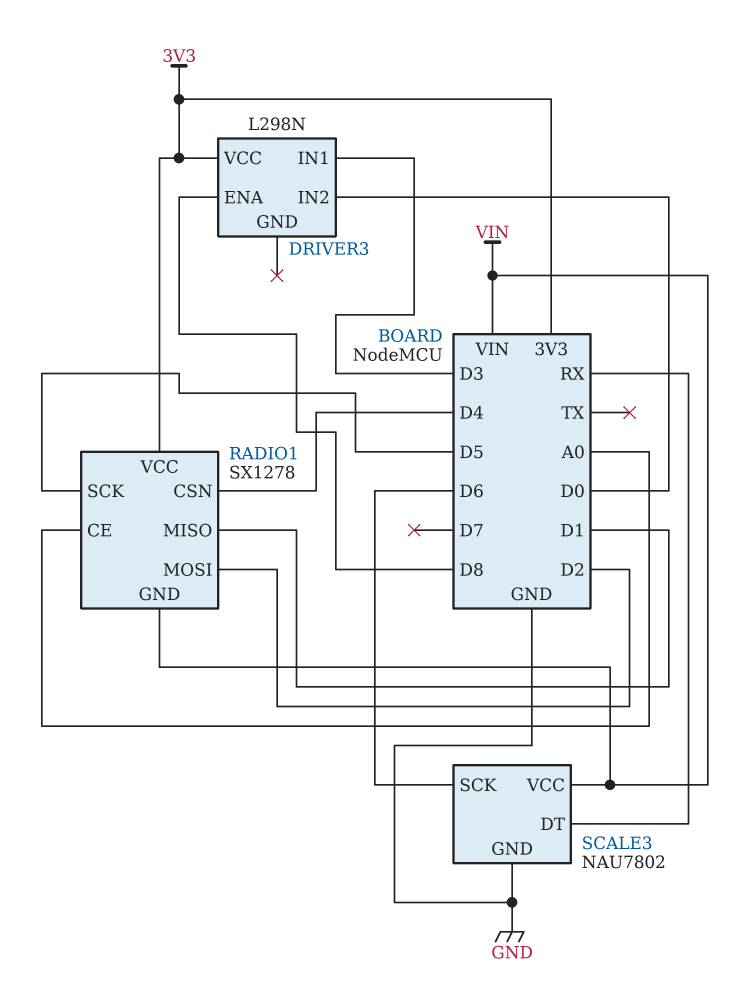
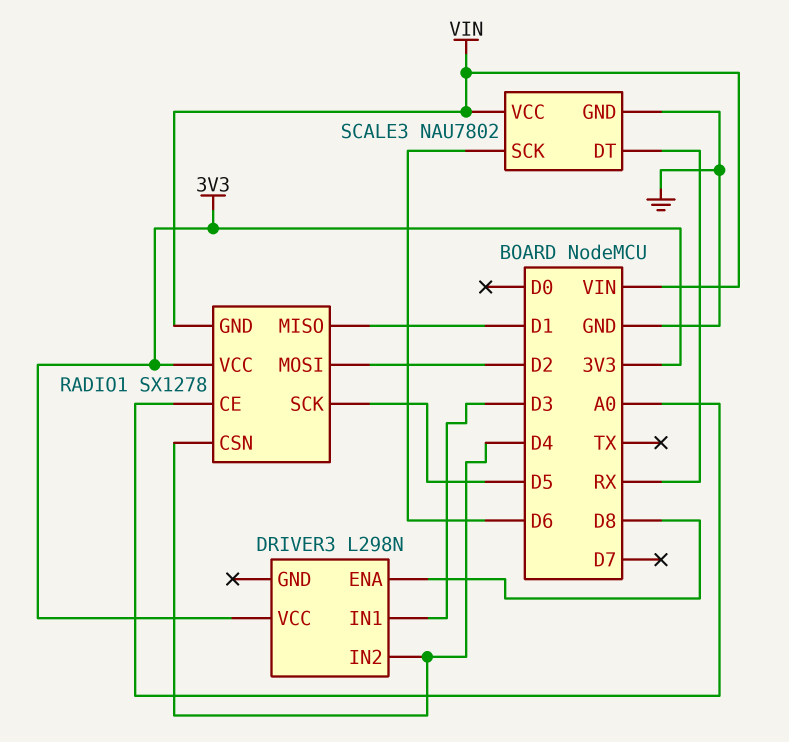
DRIVER3 pin IN2: D0 -> D4

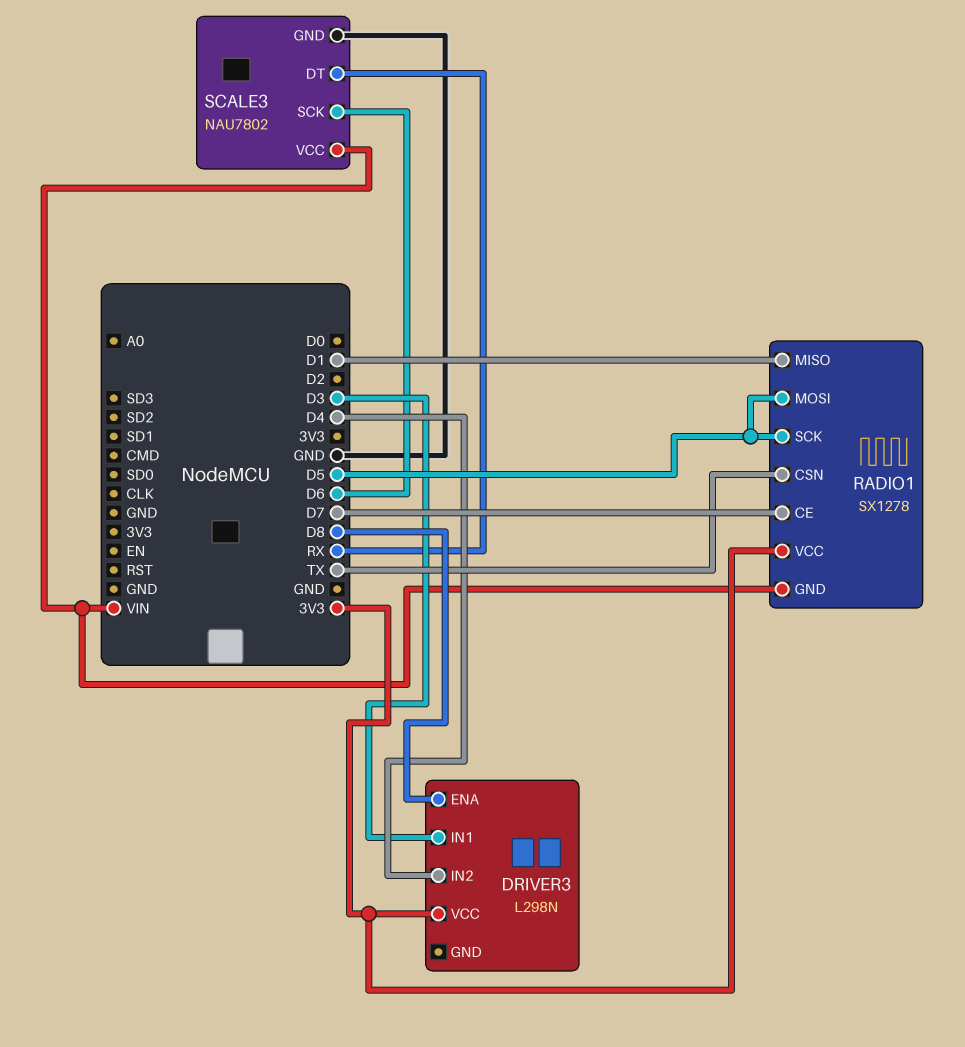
RADIO1 pin CE: A0 -> D7
RADIO1 pin CSN: D4 -> TX
RADIO1 pin MOSI: D2 -> D5

